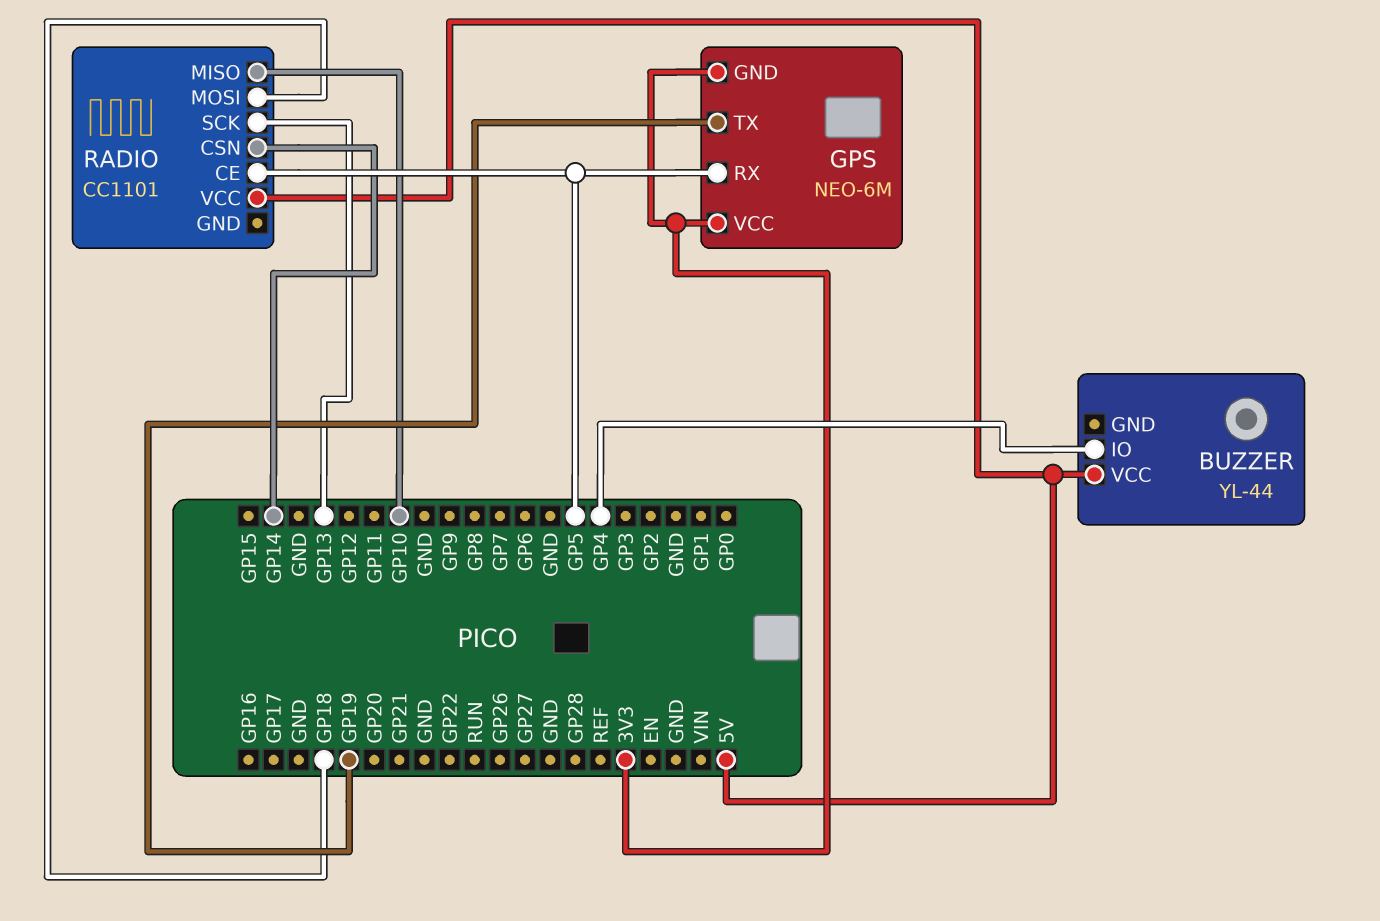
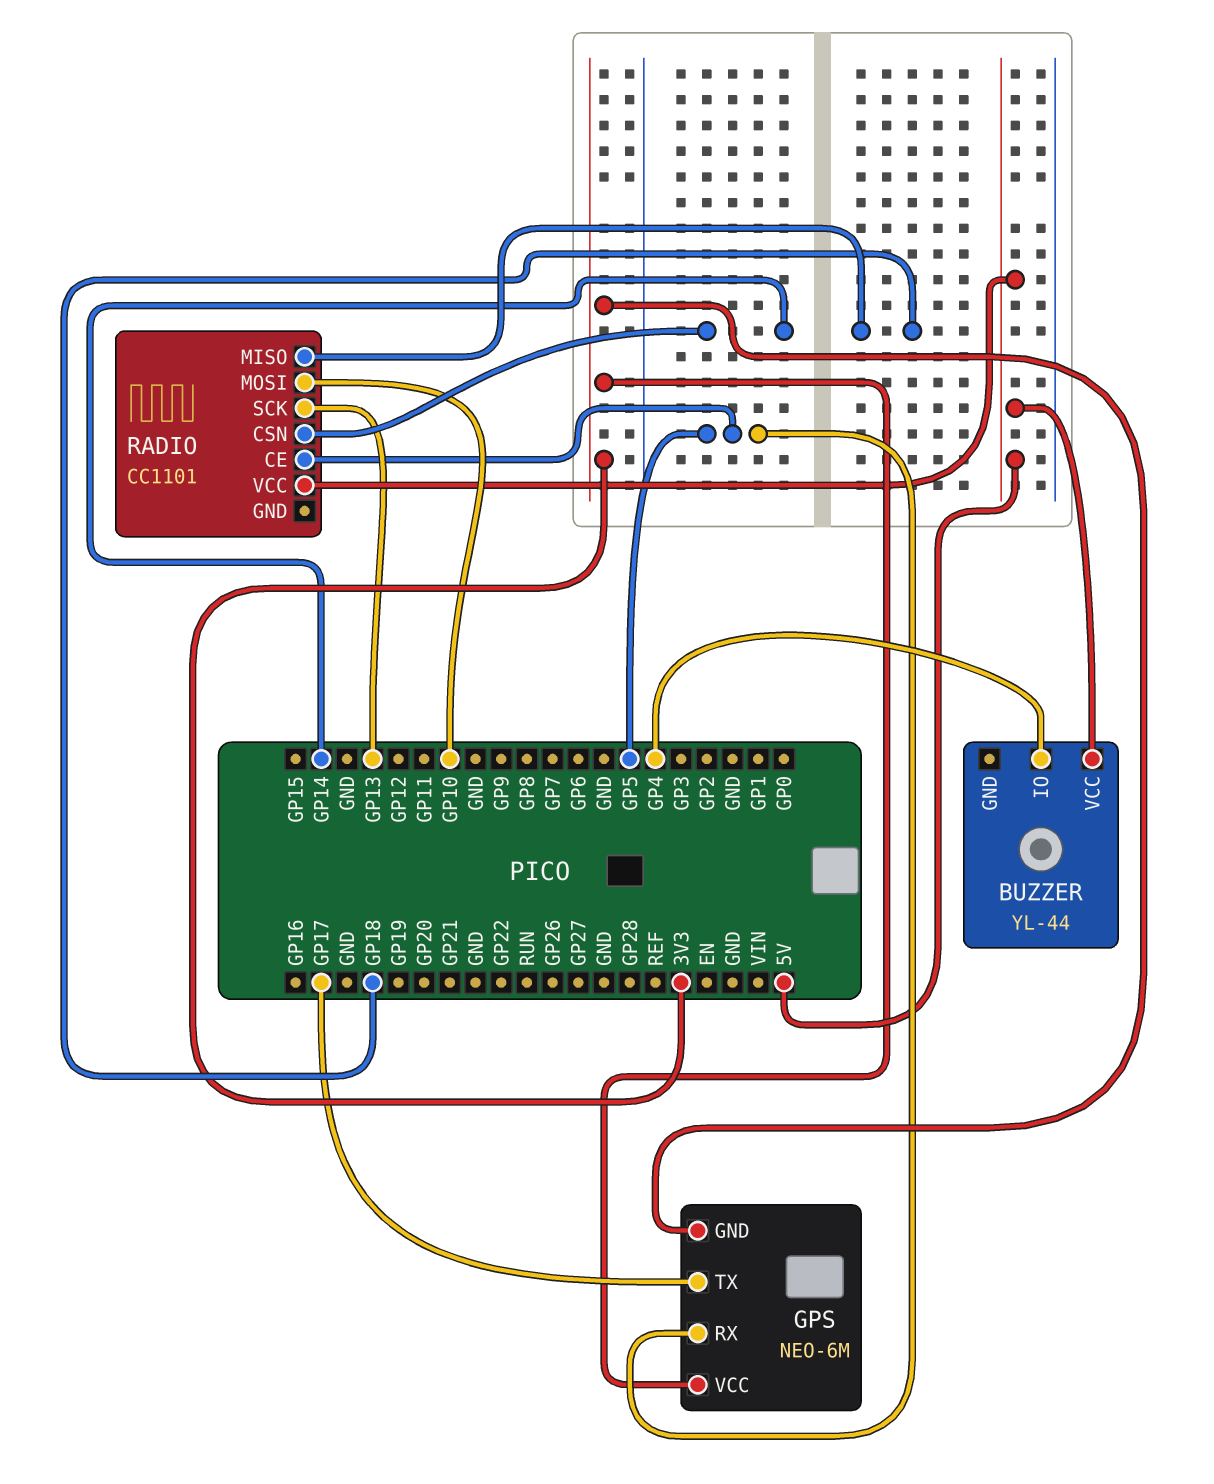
GPS pin TX: GP19 -> GP17
RADIO pin MISO: GP10 -> GP18
RADIO pin MOSI: GP18 -> GP10

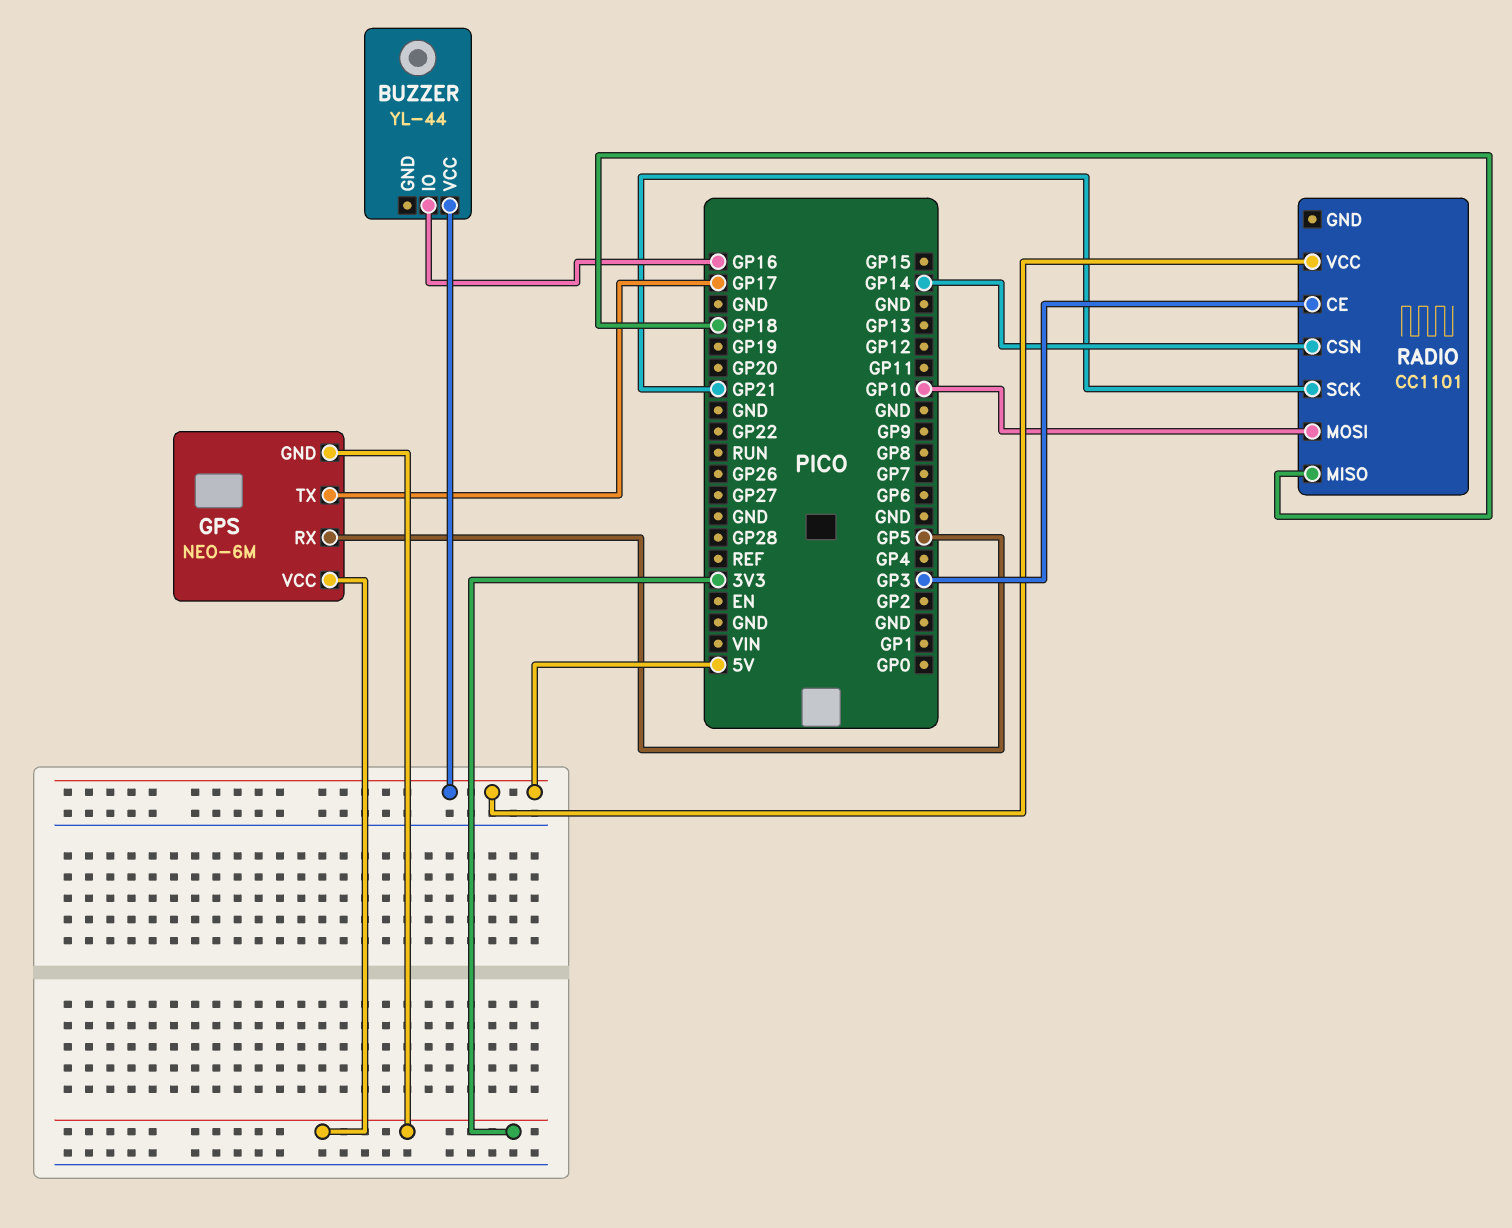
BUZZER pin IO: GP4 -> GP16
RADIO pin CE: GP5 -> GP3
RADIO pin SCK: GP13 -> GP21

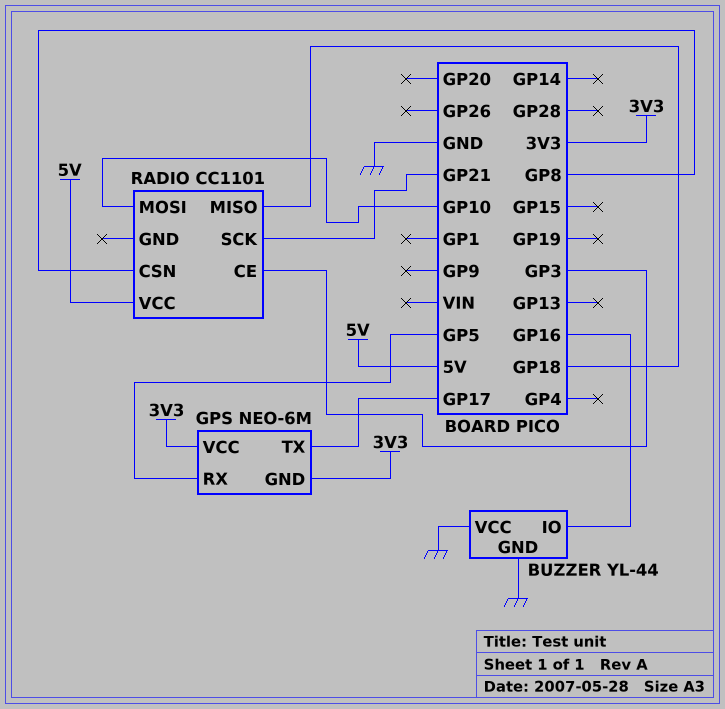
BUZZER pin GND: none -> GND
BUZZER pin VCC: 5V -> GND
RADIO pin CSN: GP14 -> GP8

